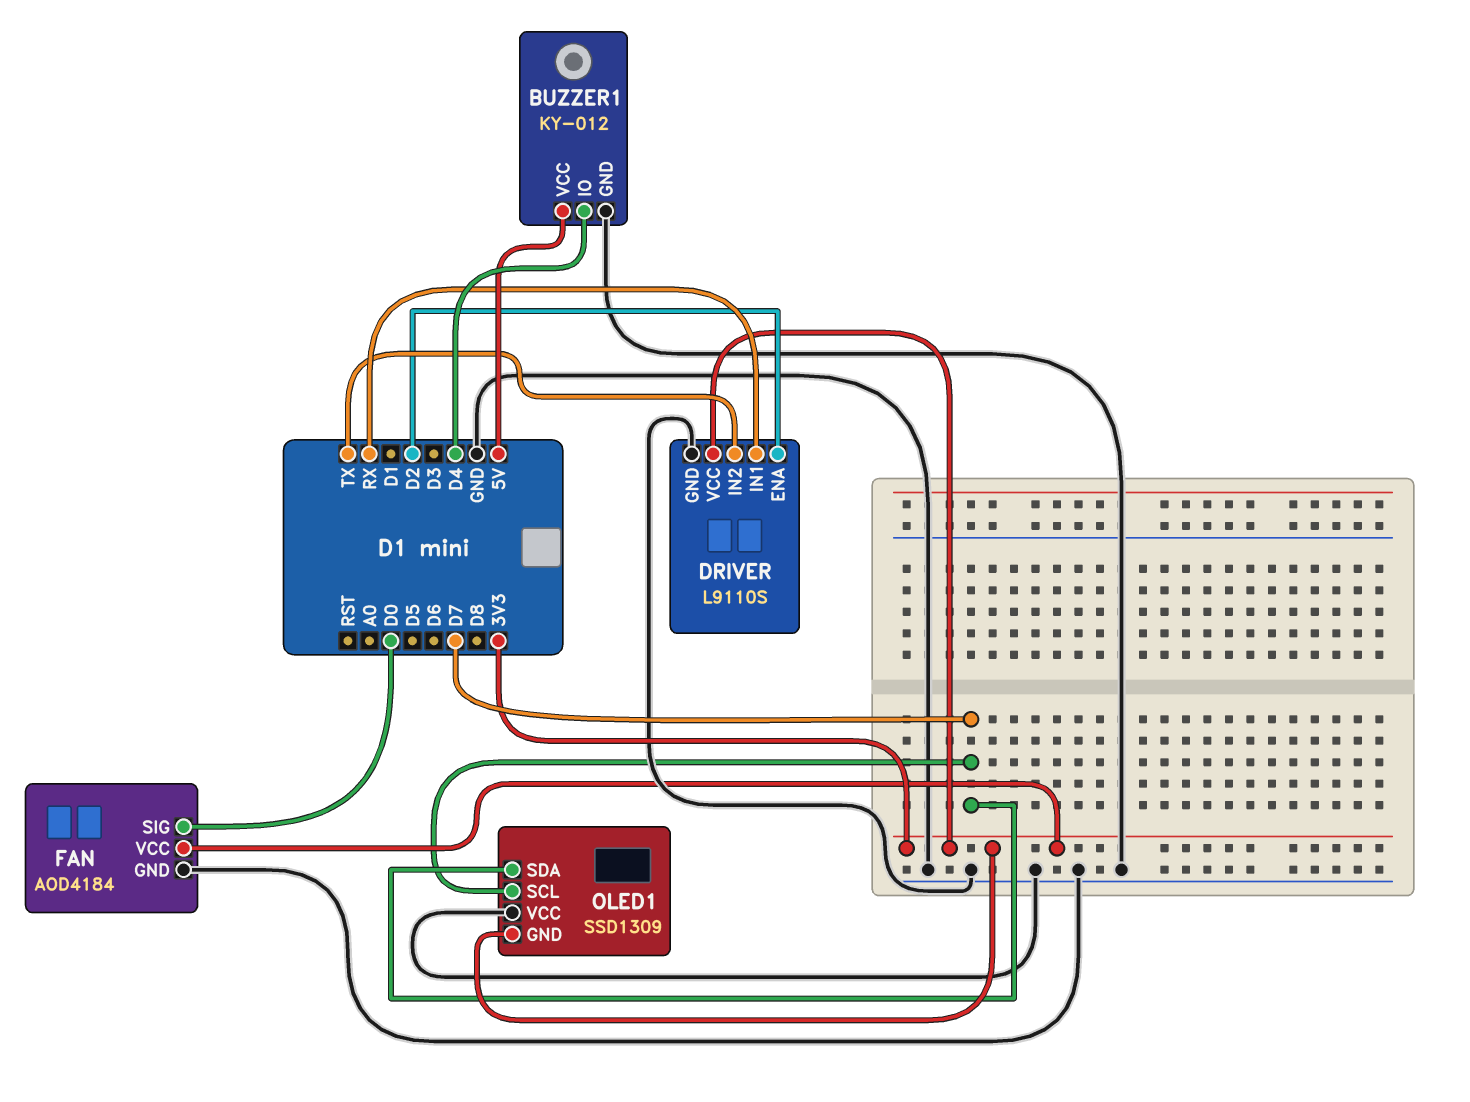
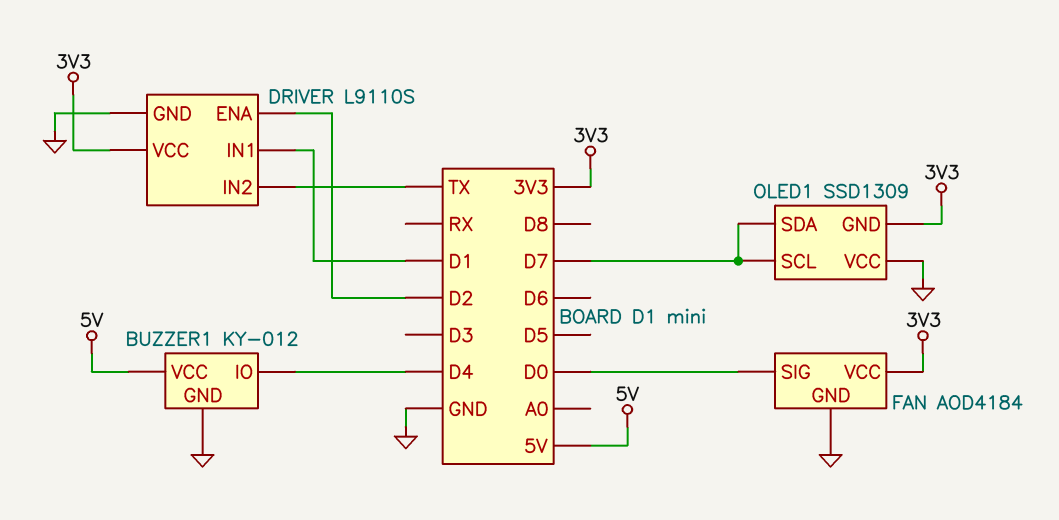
DRIVER pin IN1: RX -> D1

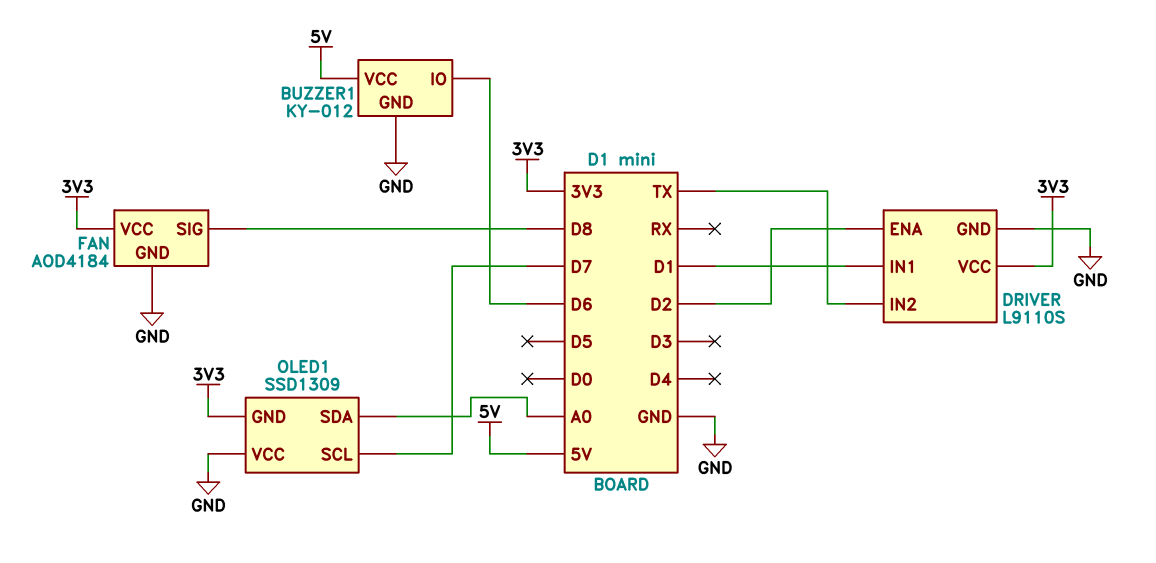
BUZZER1 pin IO: D4 -> D6
FAN pin SIG: D0 -> D8
OLED1 pin SDA: D7 -> A0

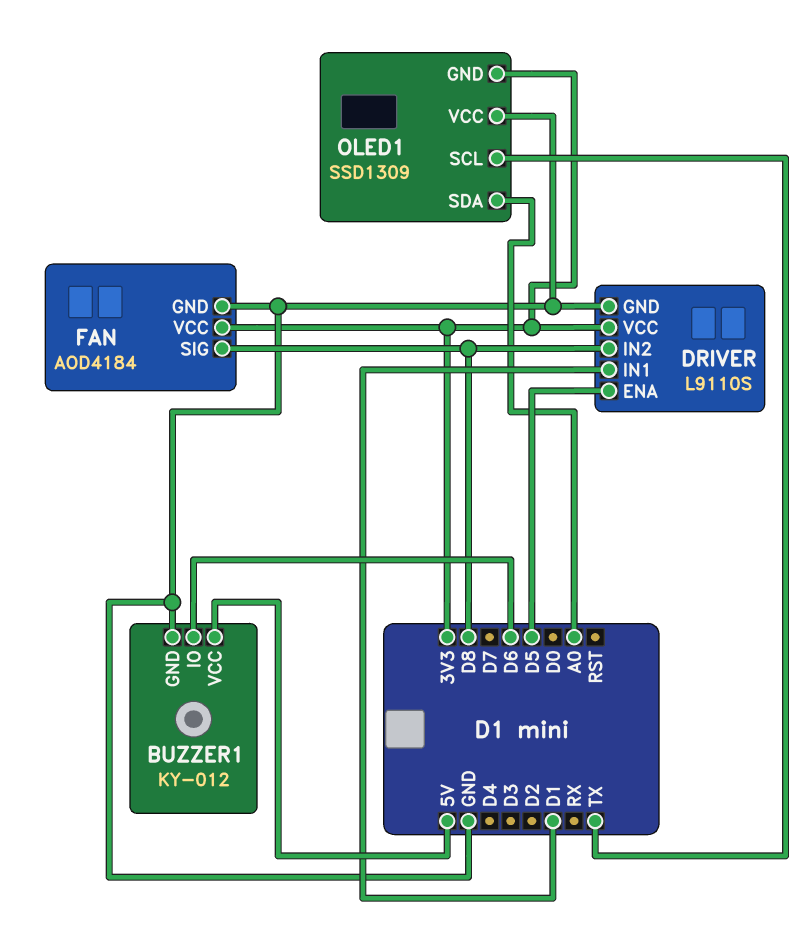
DRIVER pin ENA: D2 -> D5
DRIVER pin IN2: TX -> D8
OLED1 pin SCL: D7 -> TX

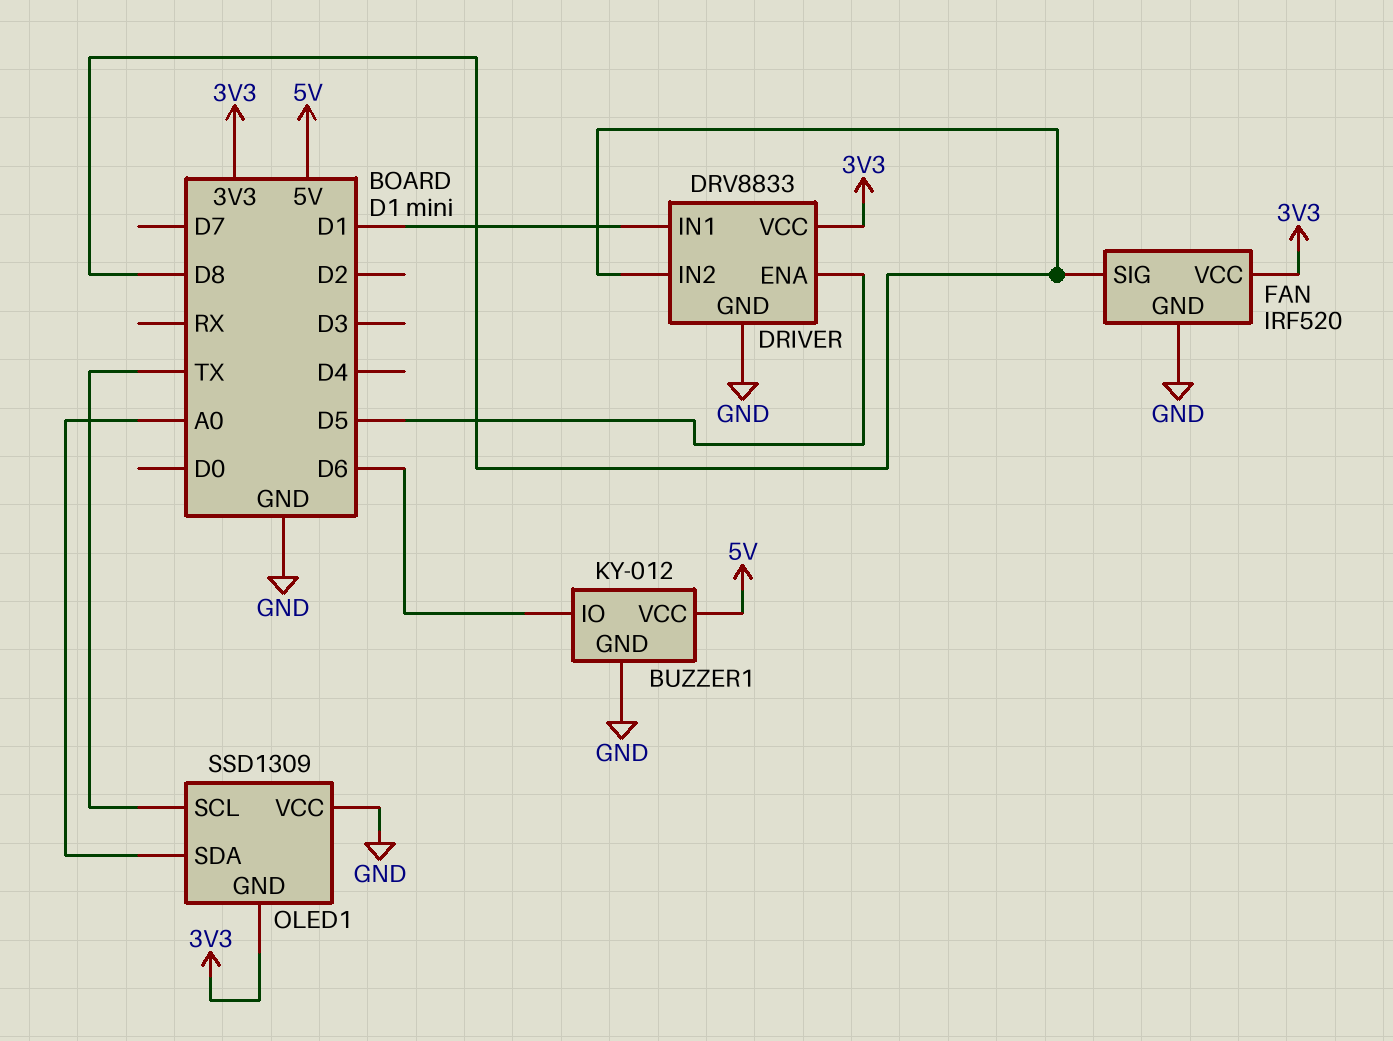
DRIVER: L9110S -> DRV8833
FAN: AOD4184 -> IRF520

